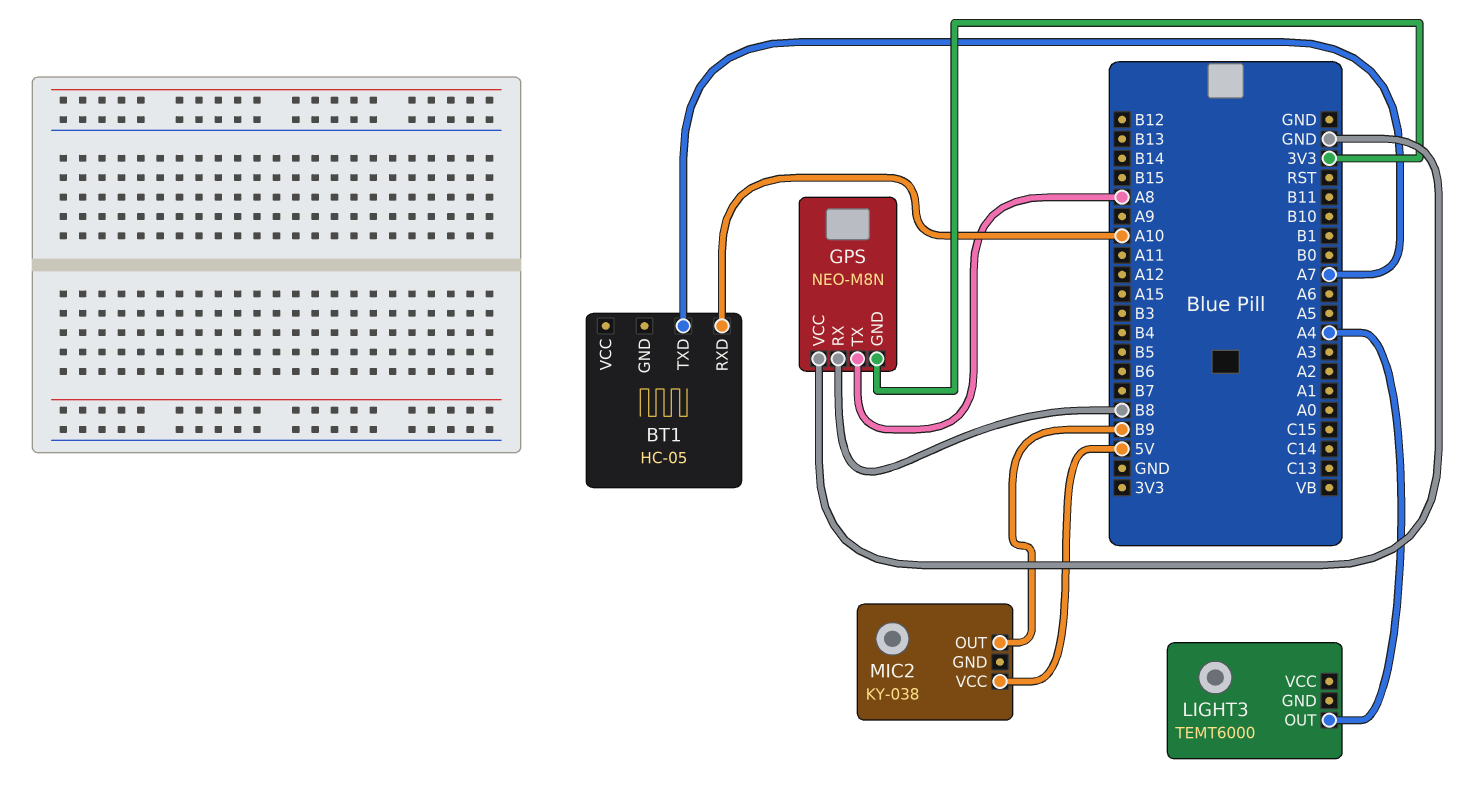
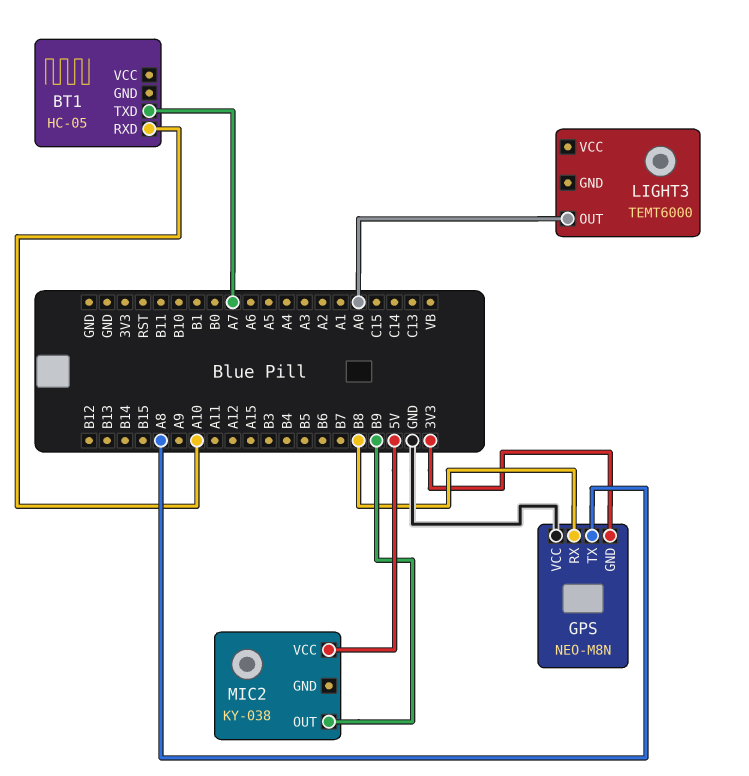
LIGHT3 pin OUT: A4 -> A0

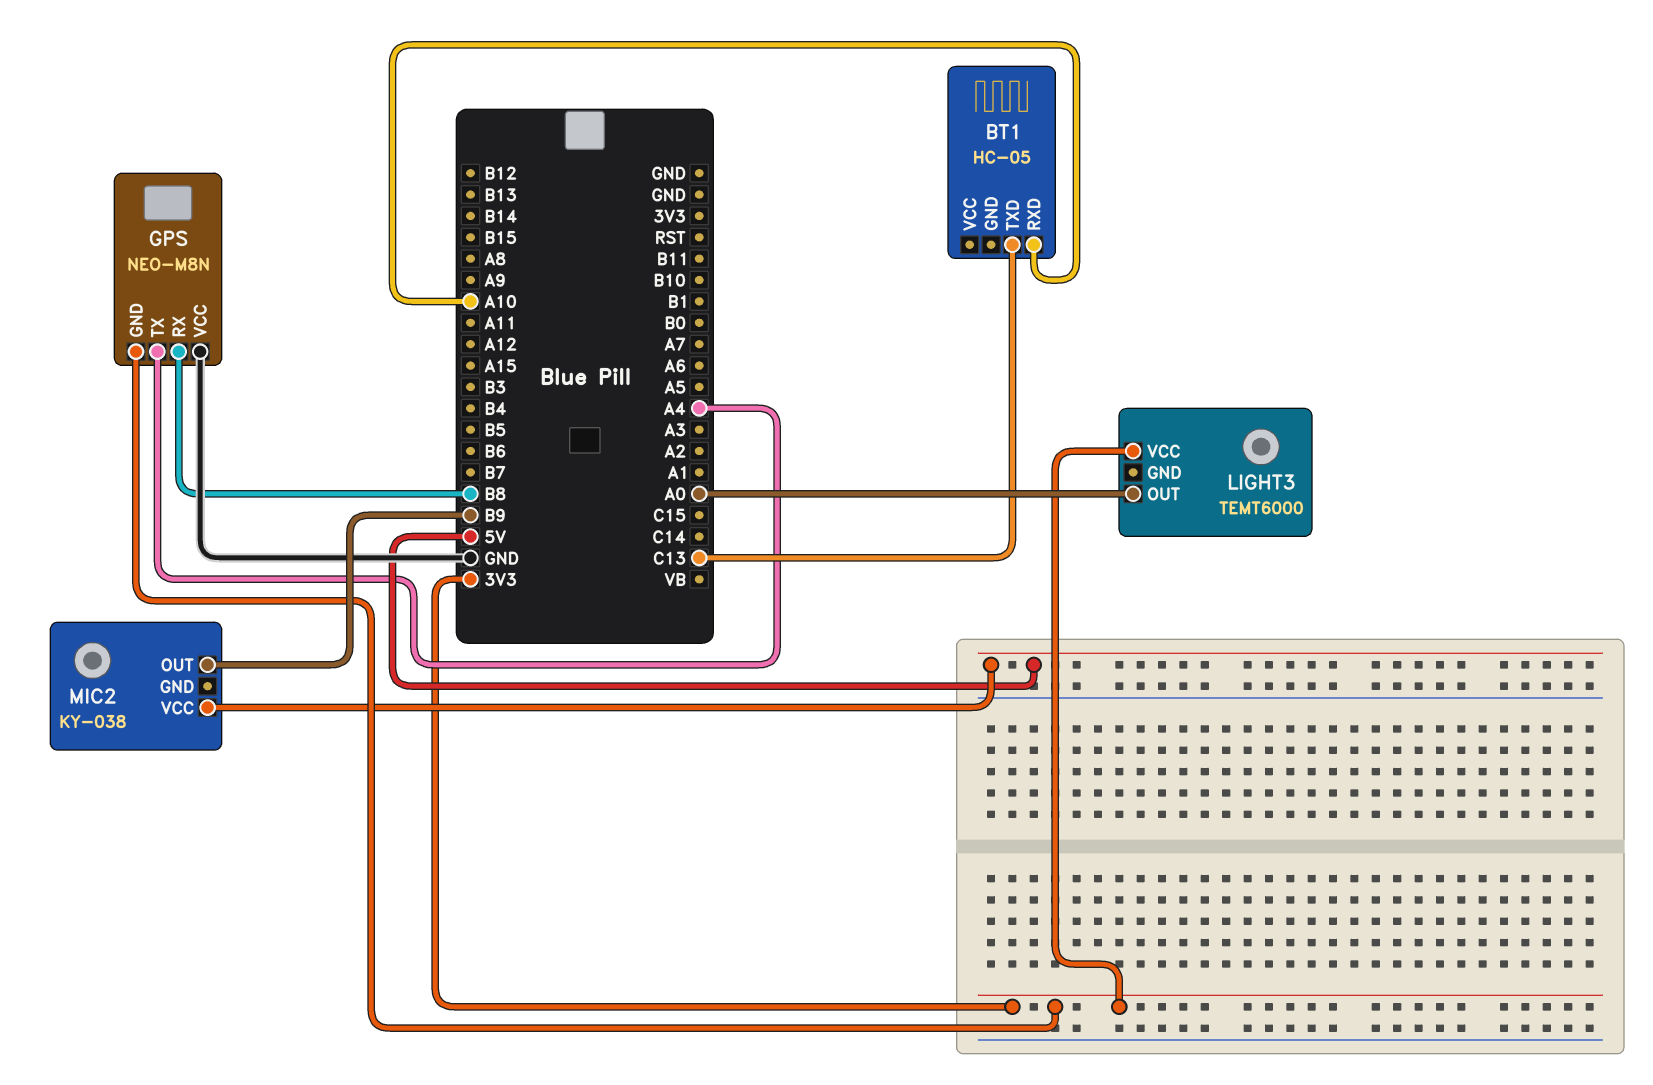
BT1 pin TXD: A7 -> C13
GPS pin TX: A8 -> A4
LIGHT3 pin VCC: none -> 3V3

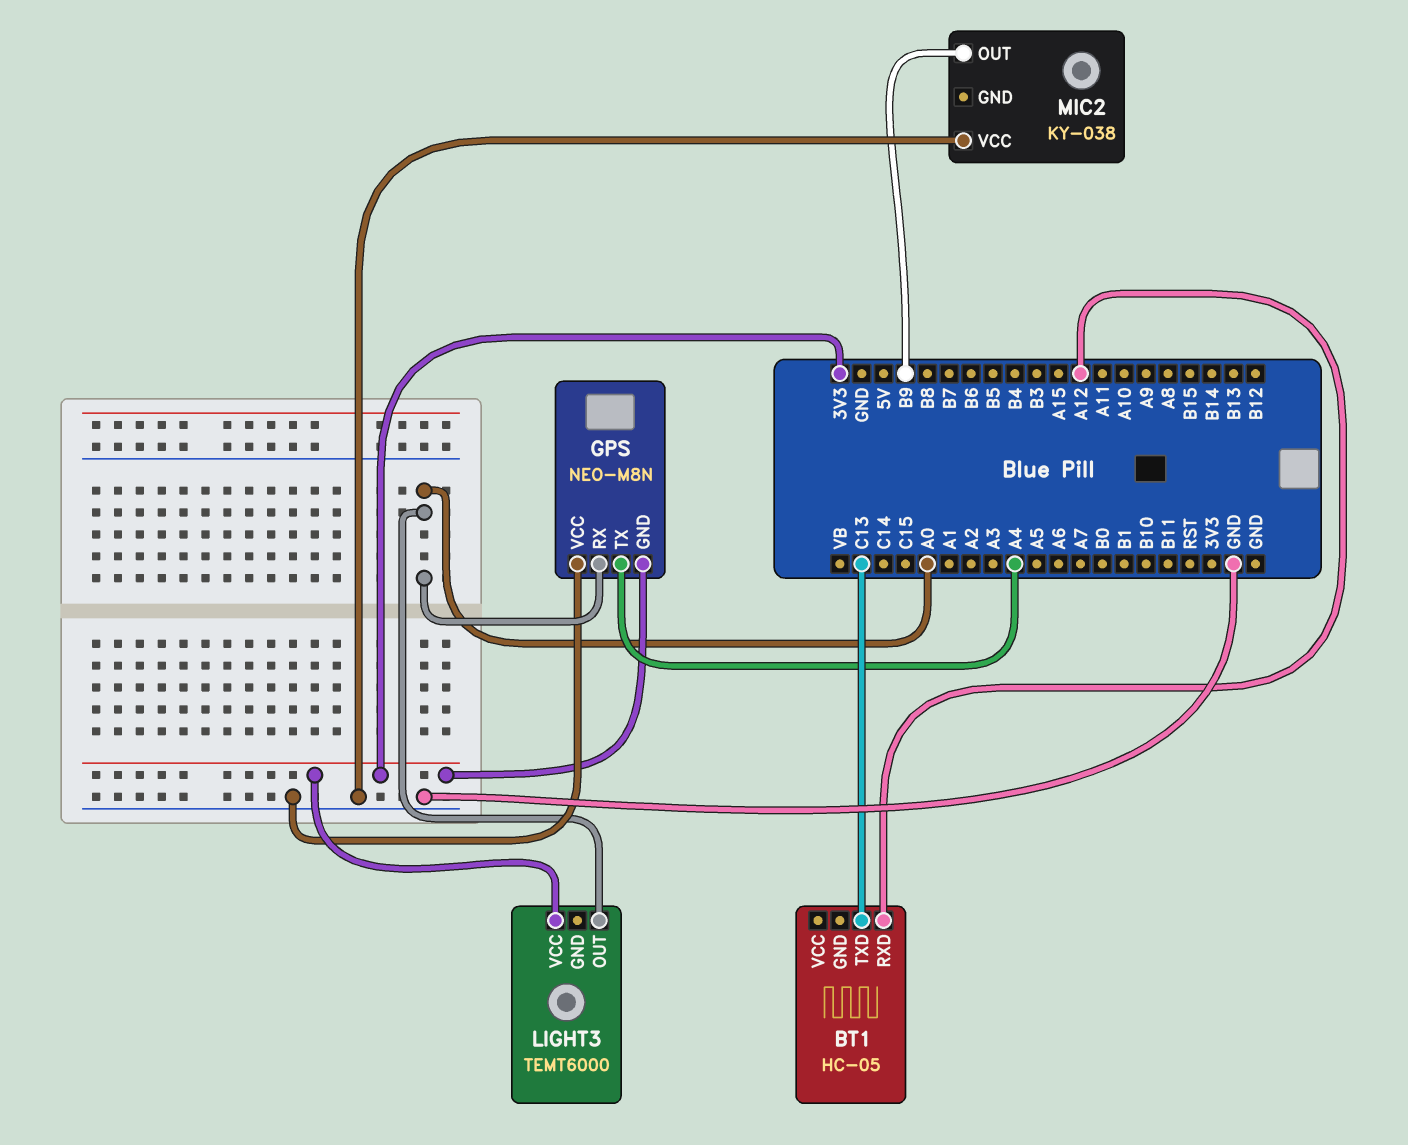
BT1 pin RXD: A10 -> A12
GPS pin RX: B8 -> A0
MIC2 pin VCC: 5V -> GND

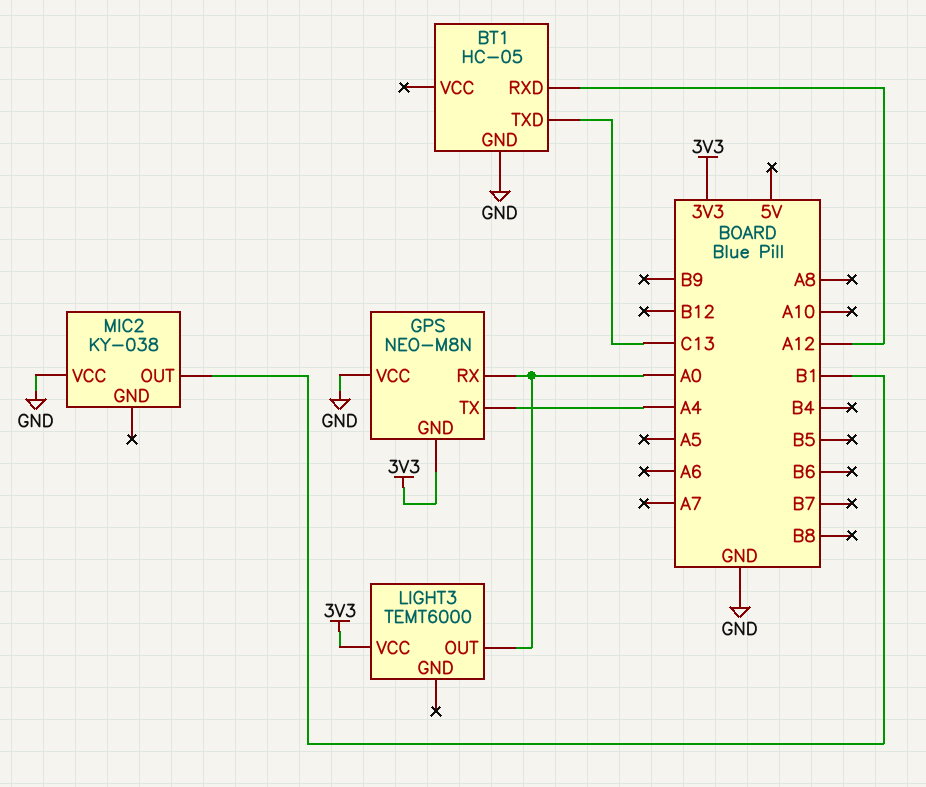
BT1 pin GND: none -> GND
MIC2 pin OUT: B9 -> B1

